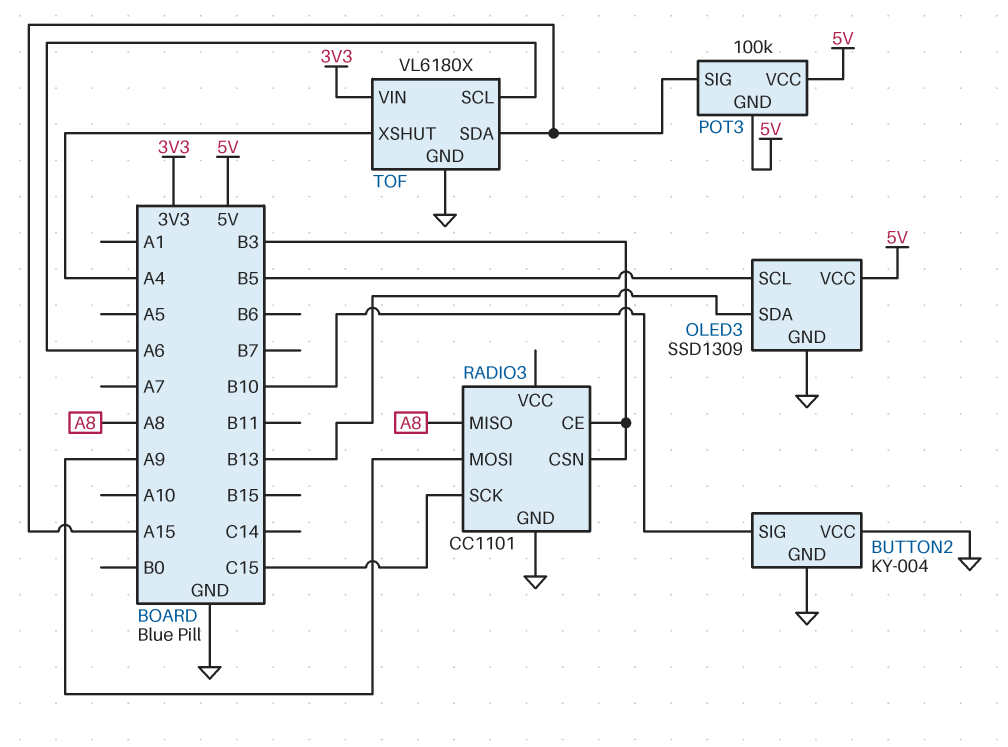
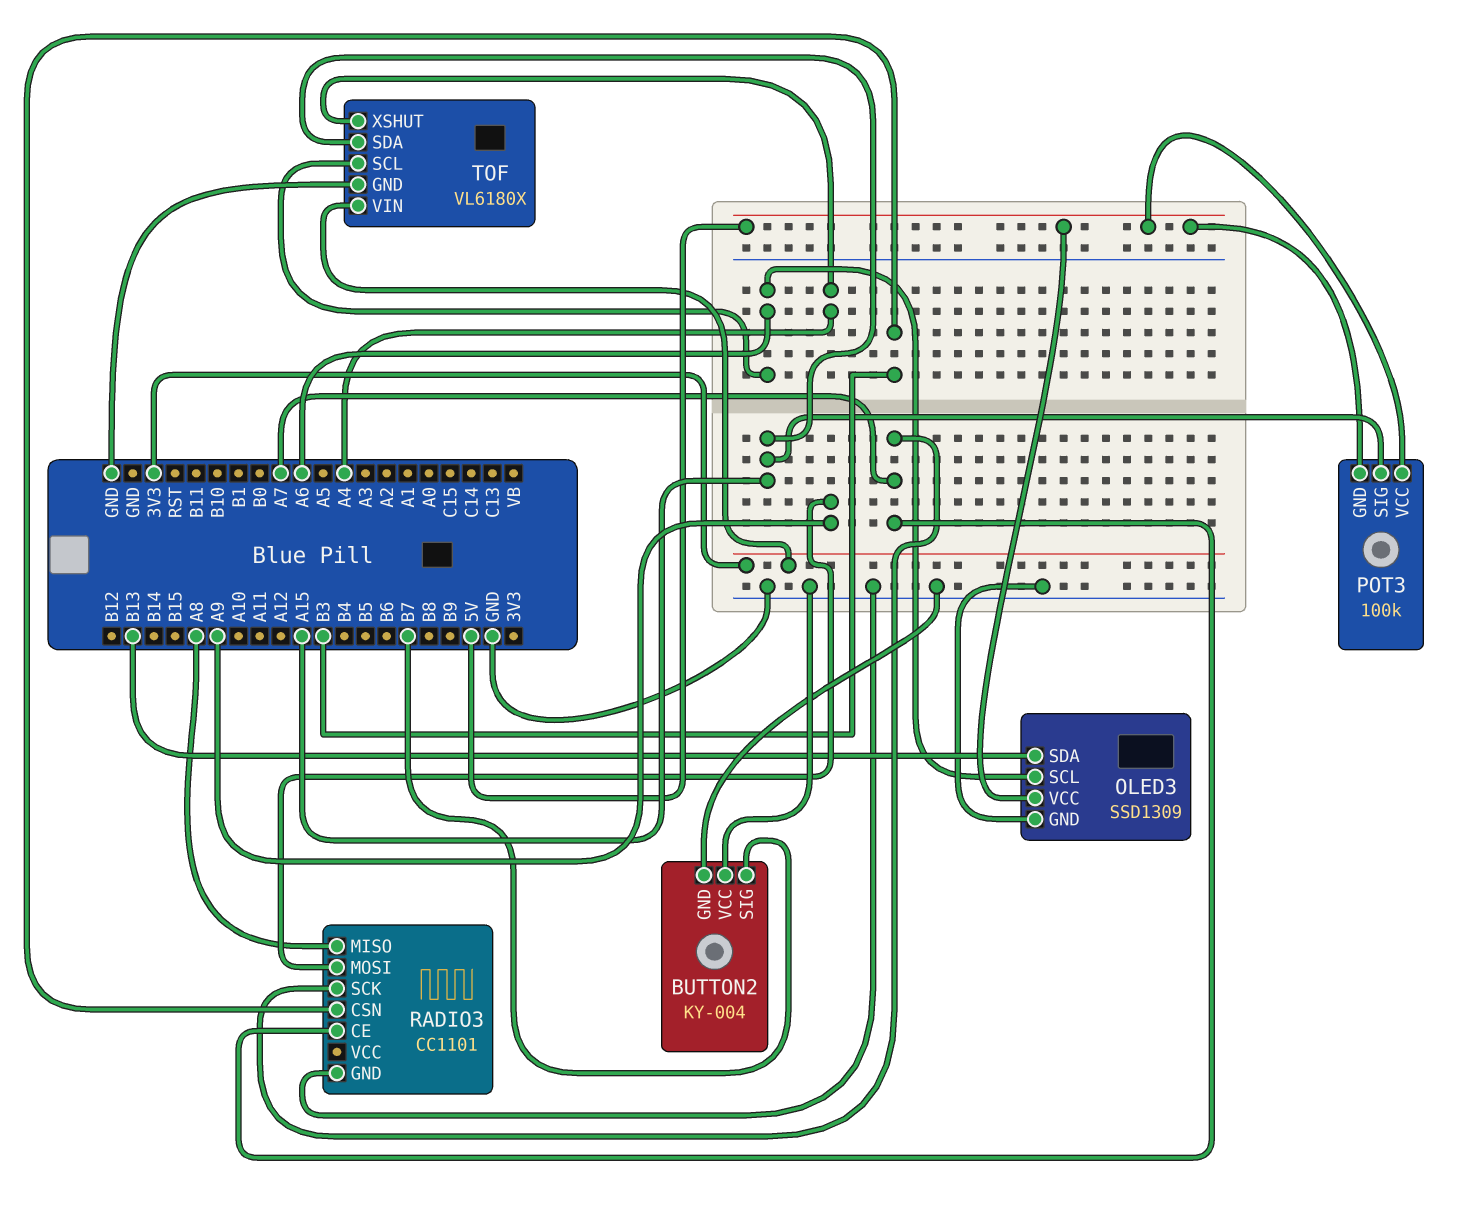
BUTTON2 pin SIG: B10 -> B7
OLED3 pin SCL: B5 -> A6
RADIO3 pin CE: B3 -> A7
RADIO3 pin SCK: C15 -> A7

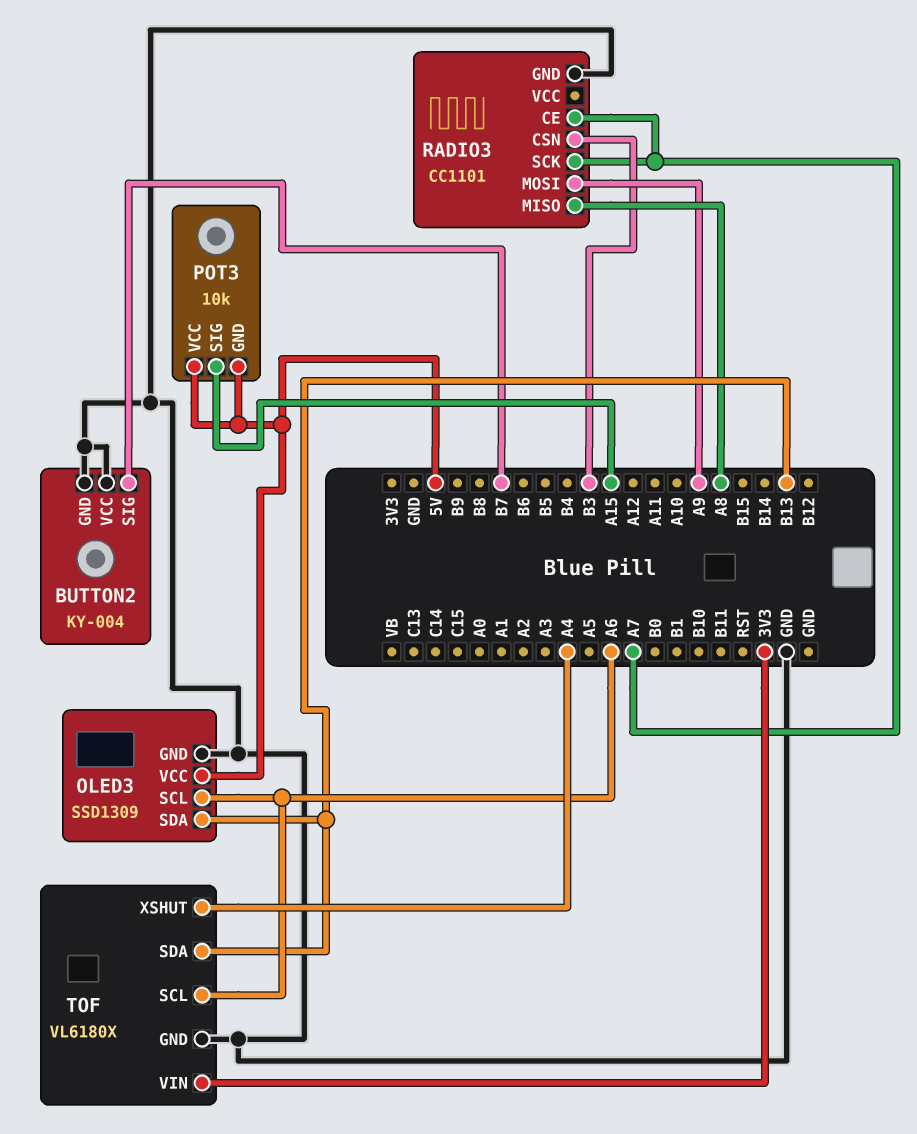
POT3: 100k -> 10k
TOF pin SDA: A15 -> B13

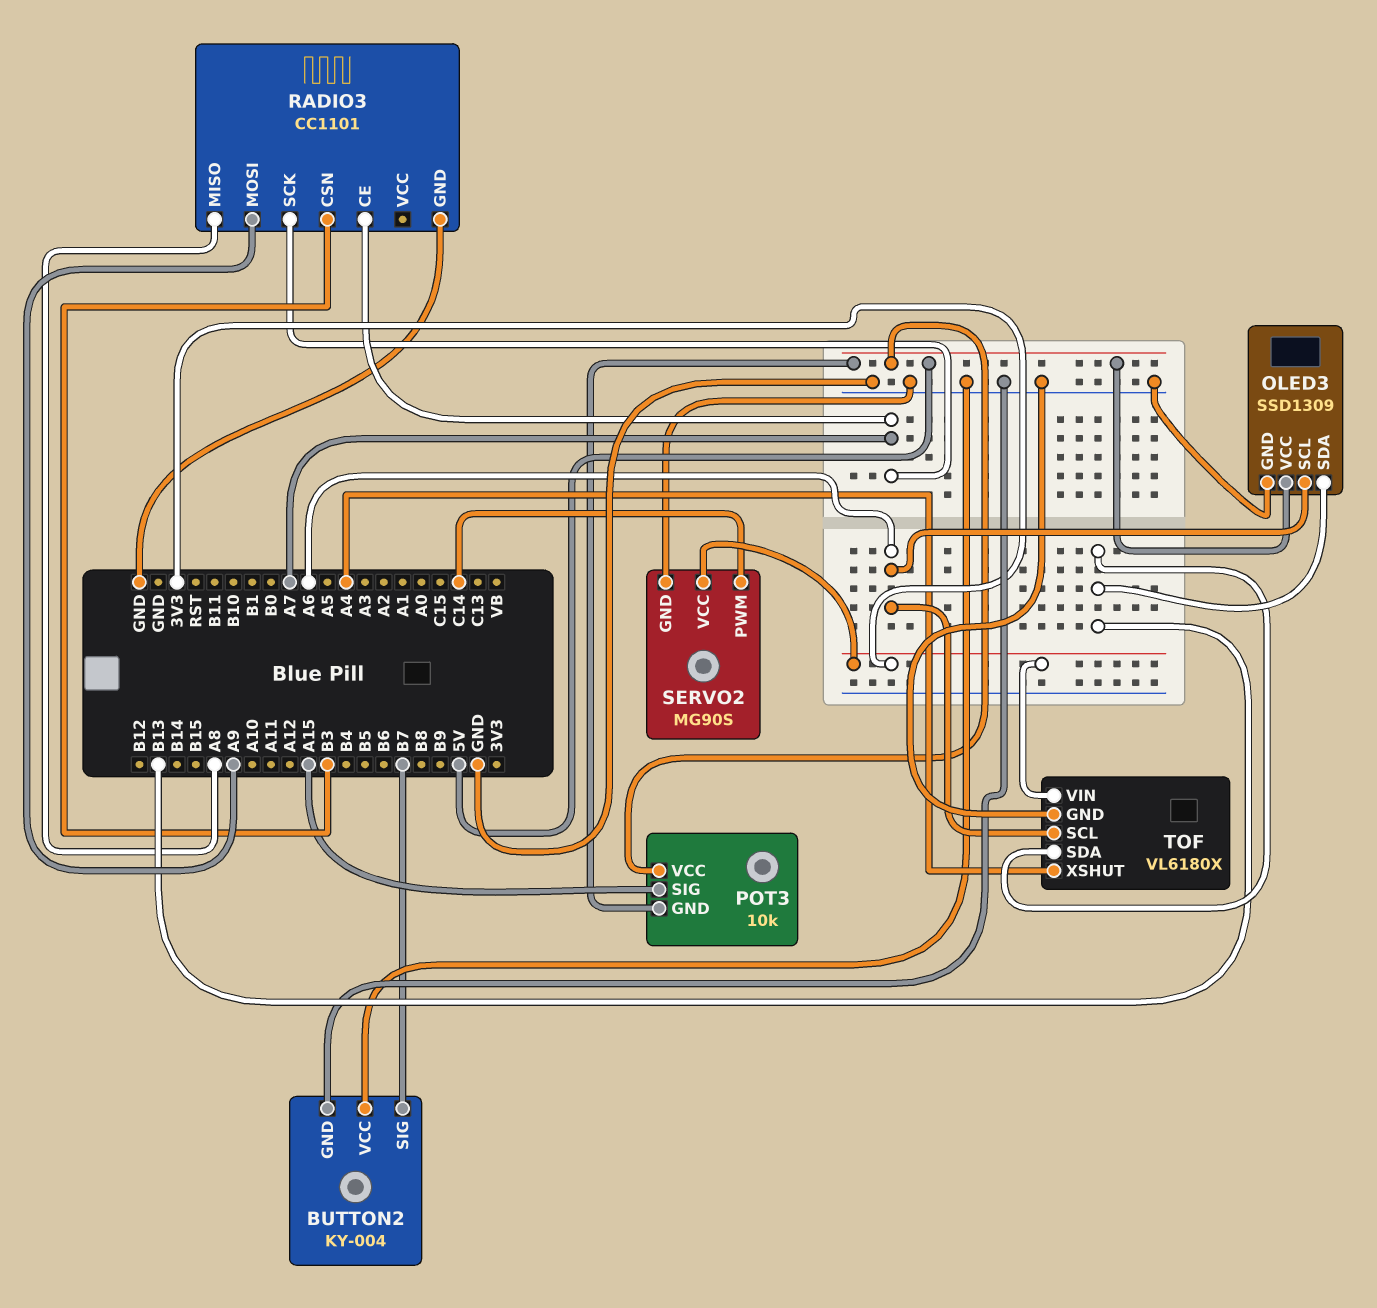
SERVO2: none -> MG90S
SERVO2 pin GND: none -> GND
SERVO2 pin PWM: none -> C14
SERVO2 pin VCC: none -> 3V3

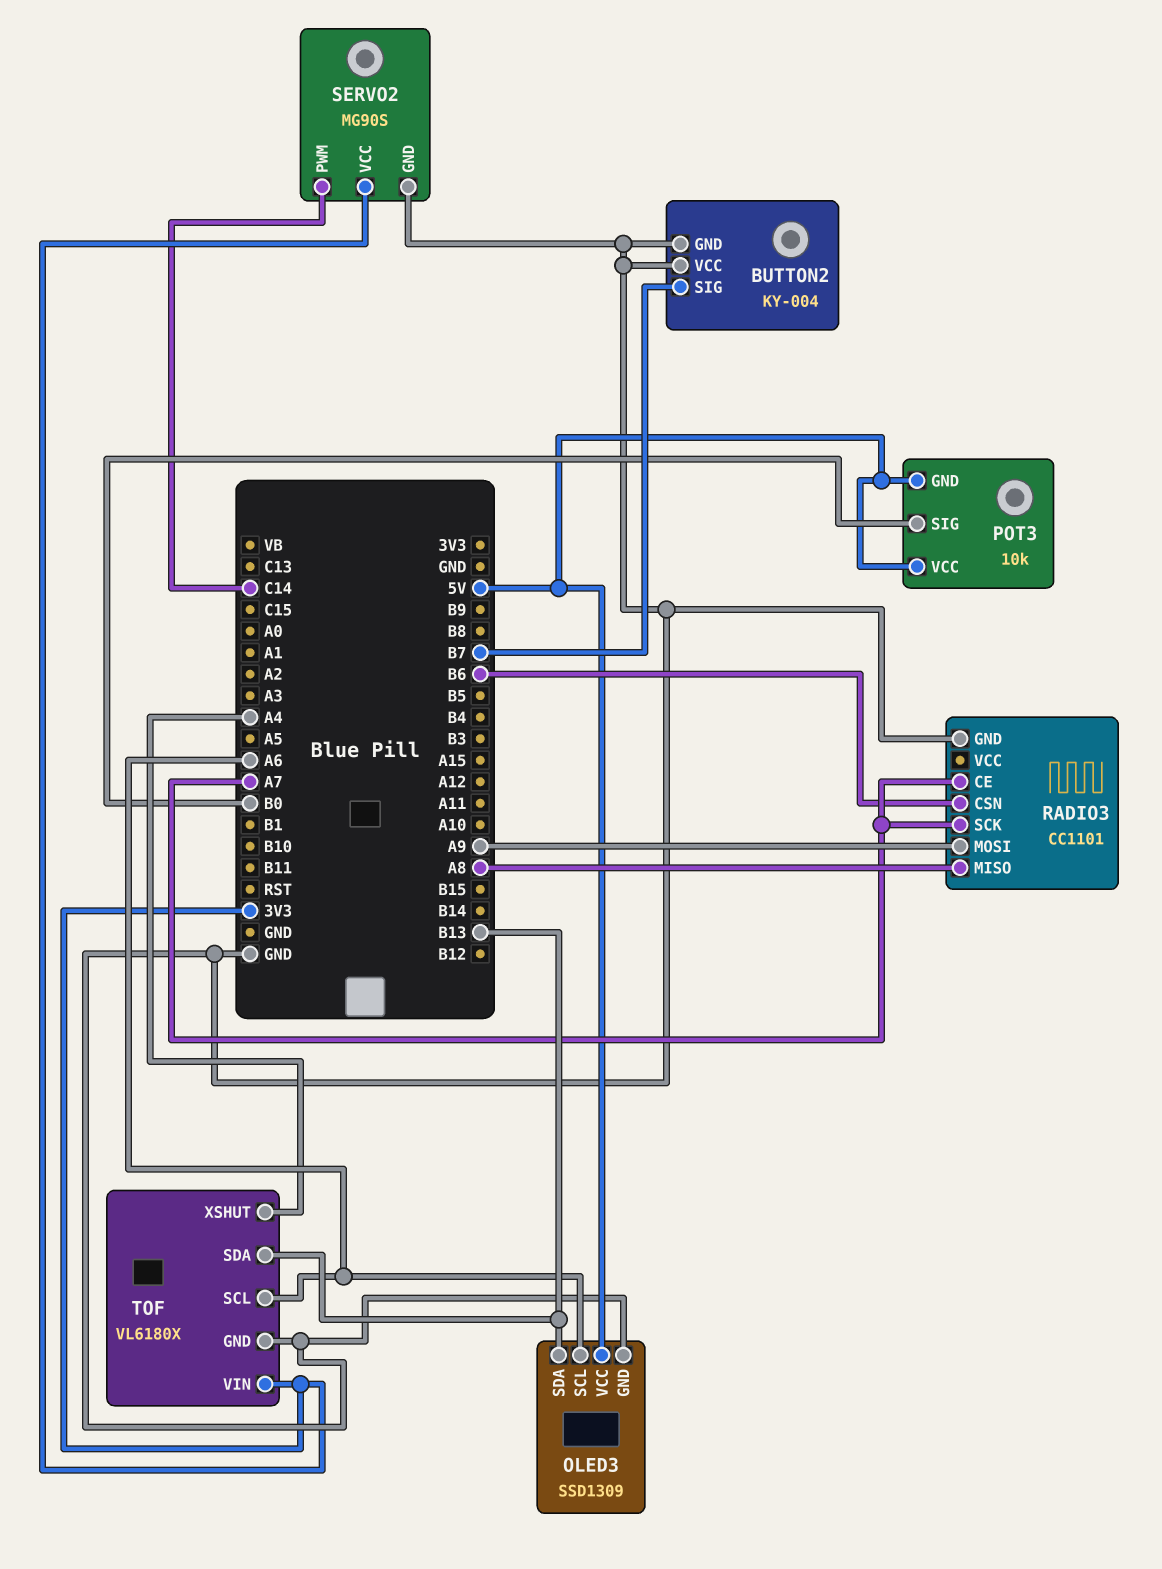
POT3 pin SIG: A15 -> B0
RADIO3 pin CSN: B3 -> B6

